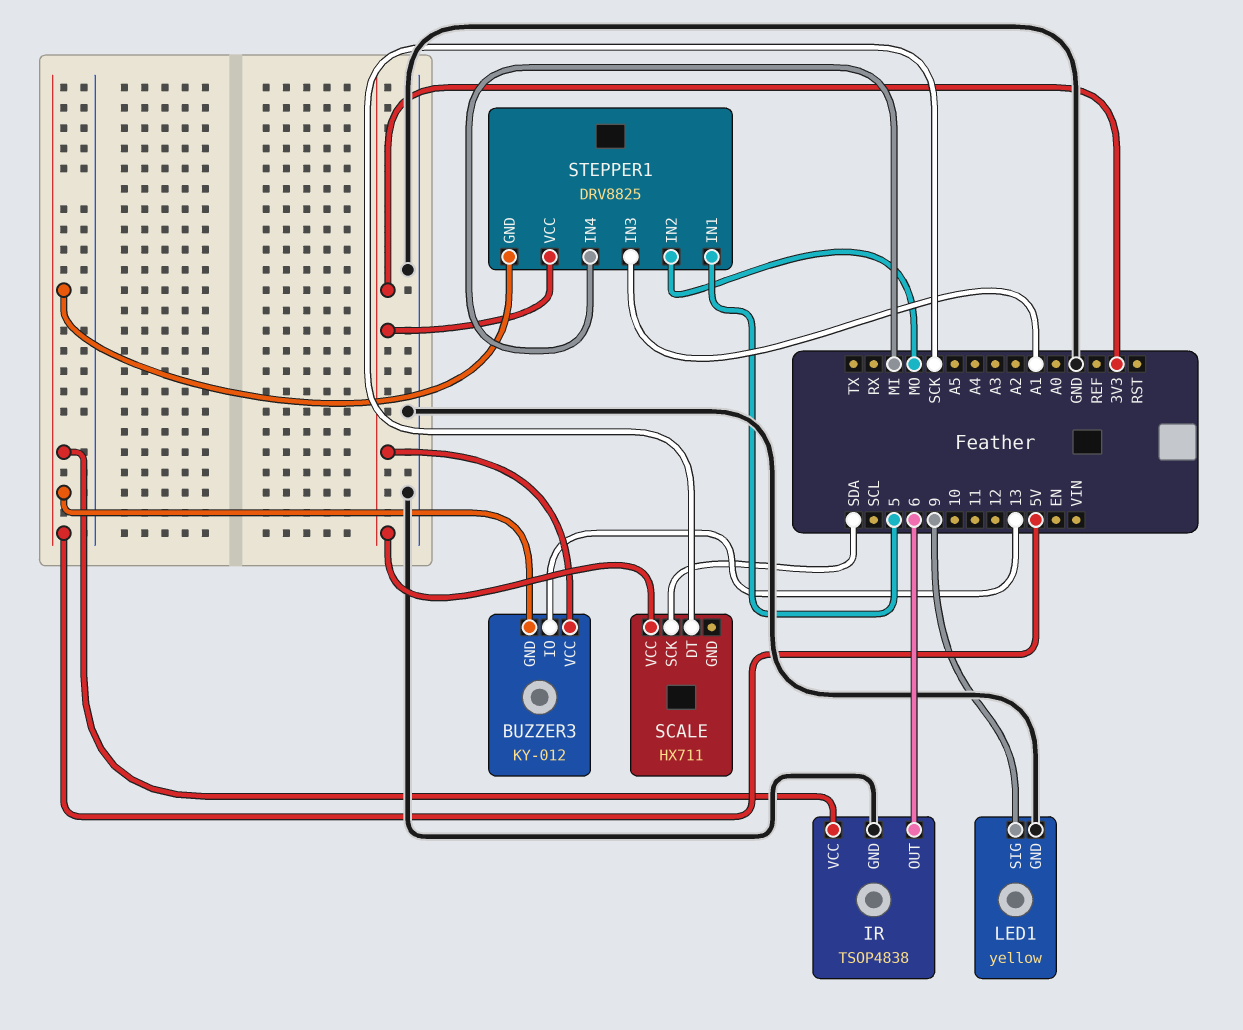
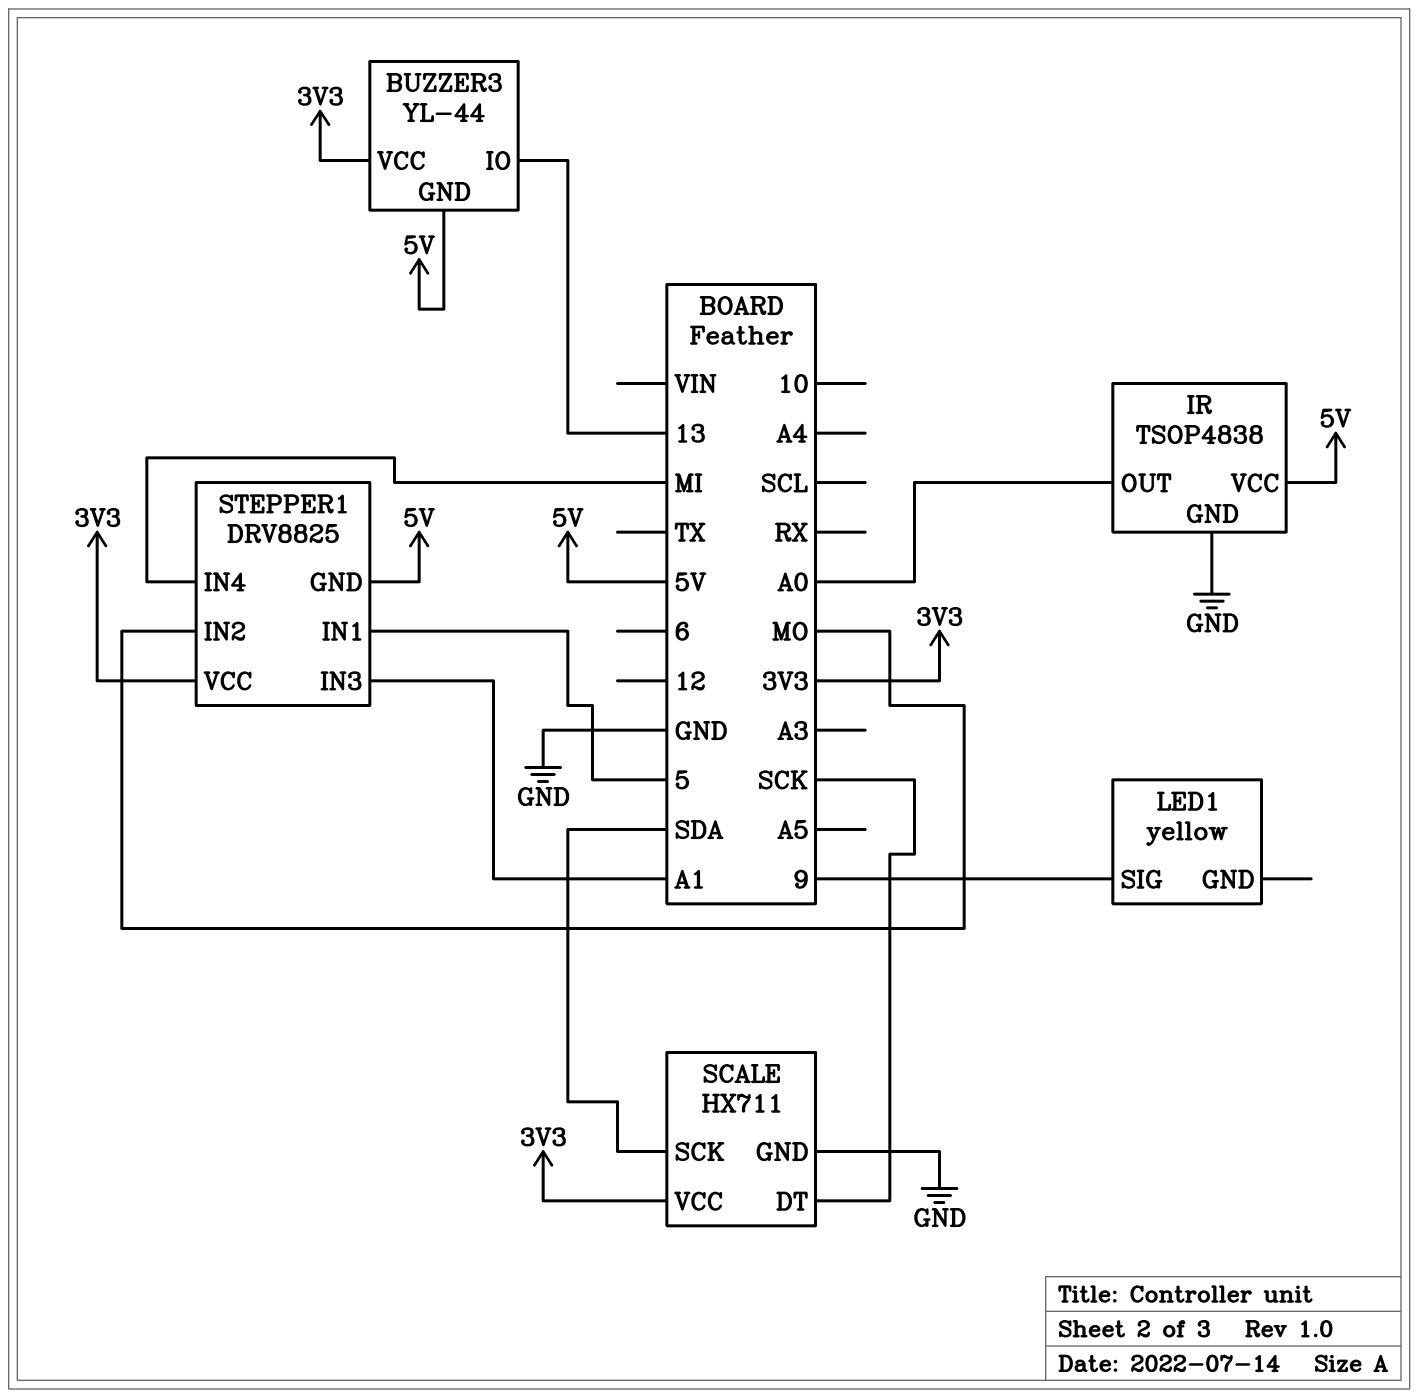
BUZZER3: KY-012 -> YL-44
IR pin OUT: 6 -> A0
LED1 pin GND: GND -> none
SCALE pin GND: none -> GND

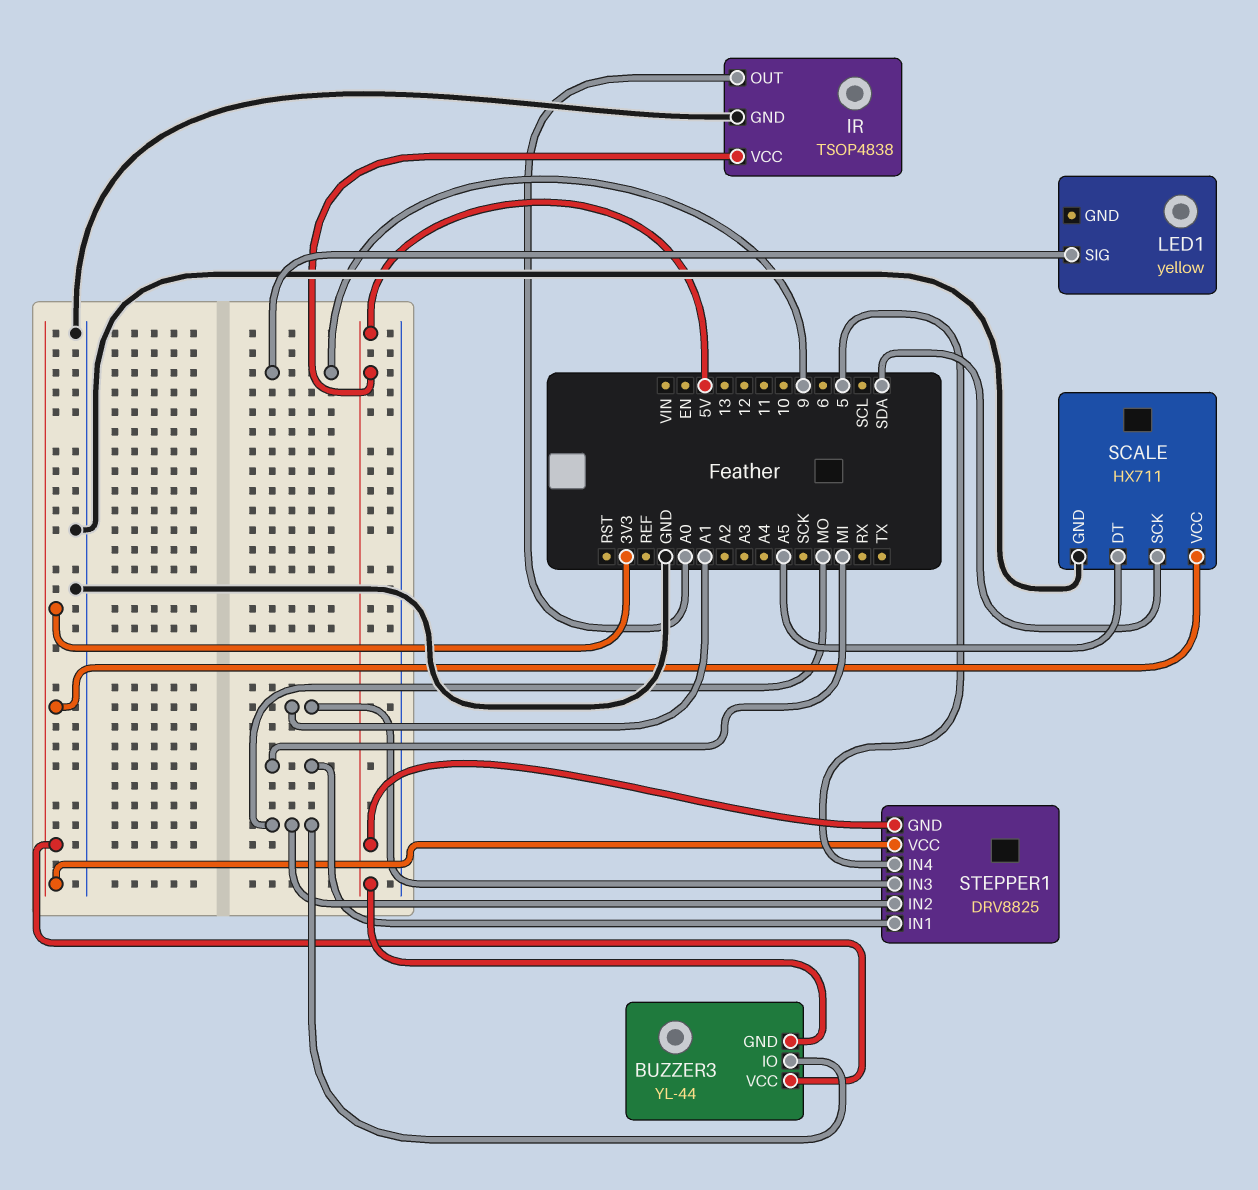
BUZZER3 pin IO: 13 -> MO
SCALE pin DT: SCK -> A5
STEPPER1 pin IN1: 5 -> MI
STEPPER1 pin IN4: MI -> 5

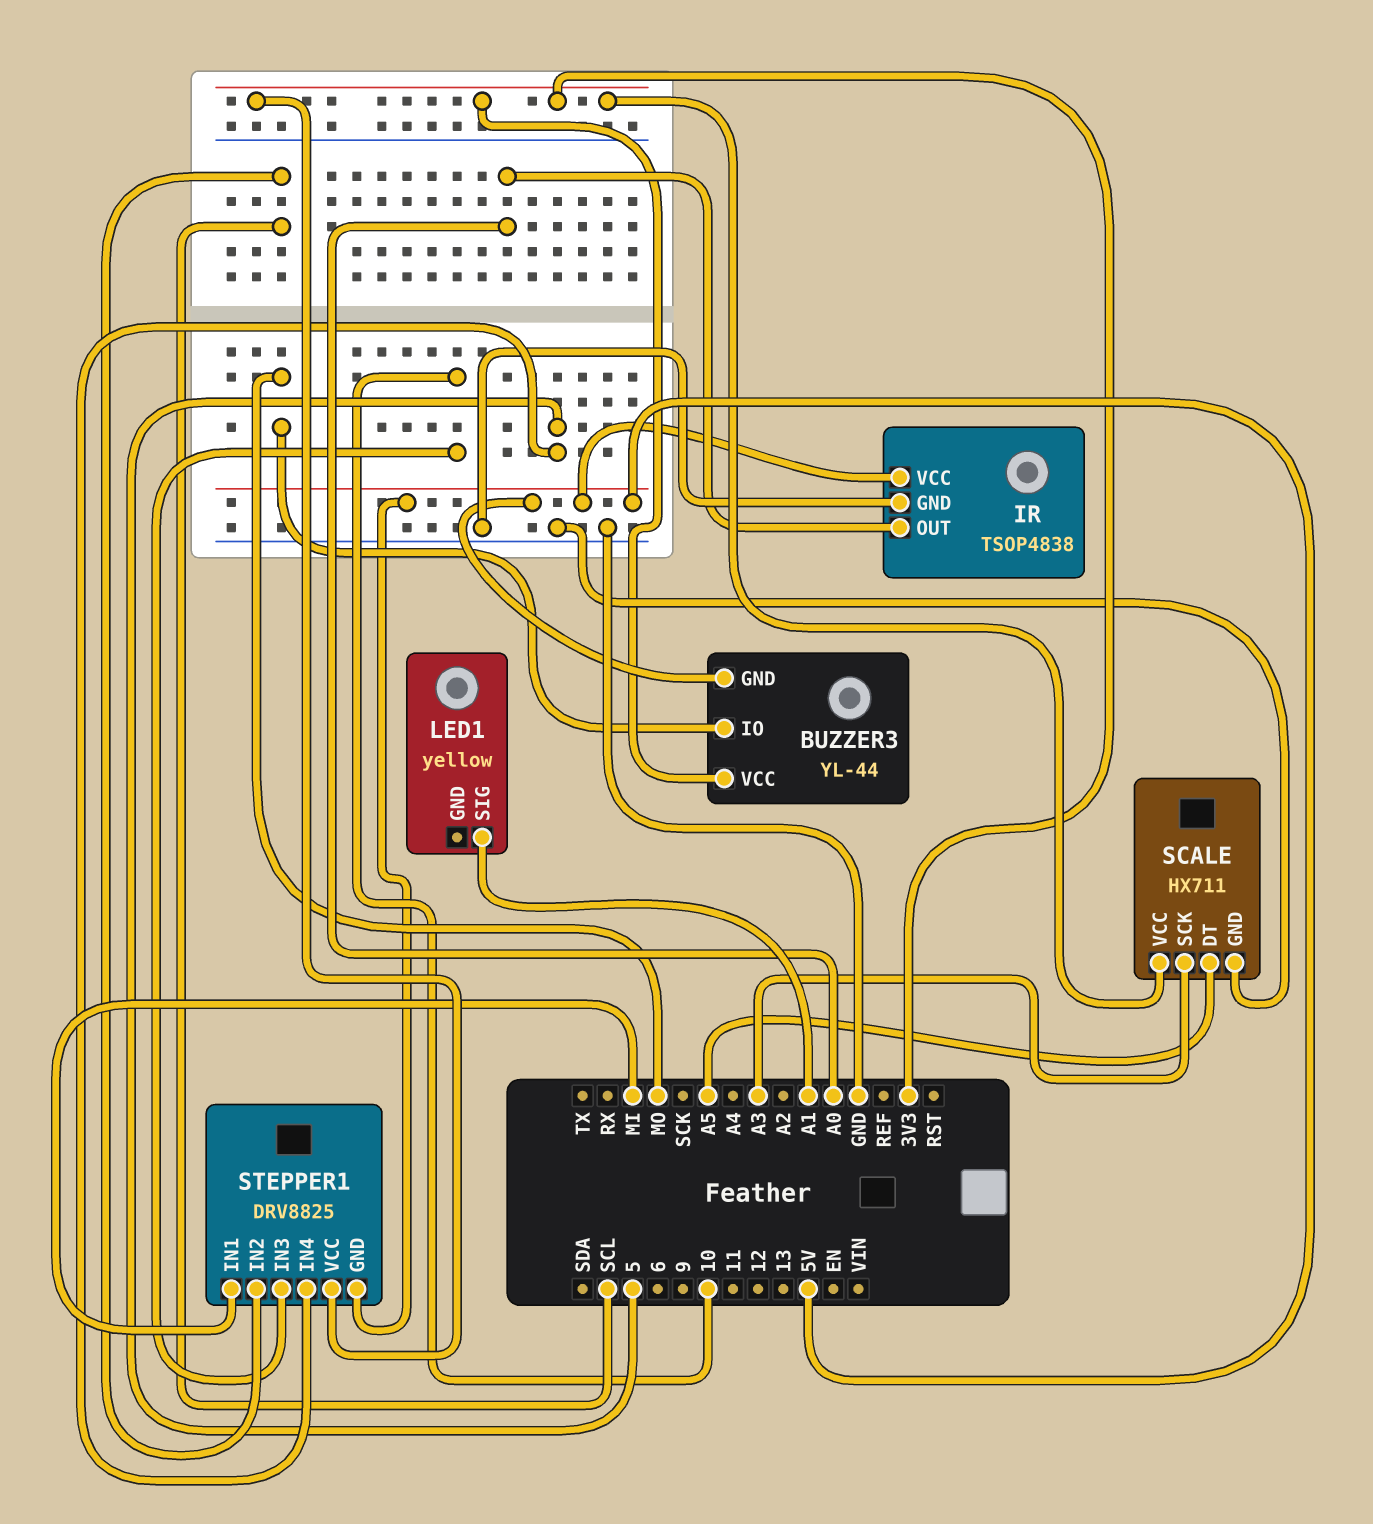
LED1 pin SIG: 9 -> A1
SCALE pin SCK: SDA -> A3
STEPPER1 pin IN2: MO -> SCL
STEPPER1 pin IN3: A1 -> 10

